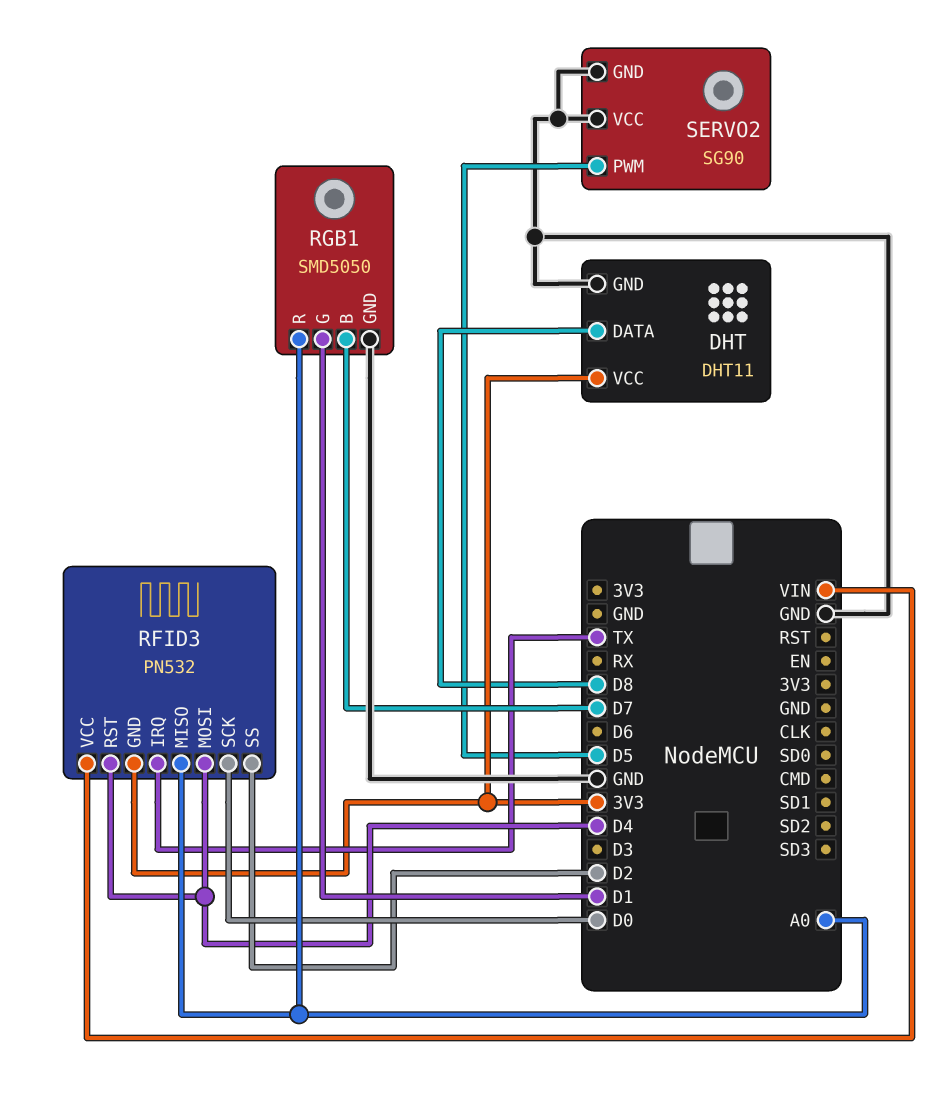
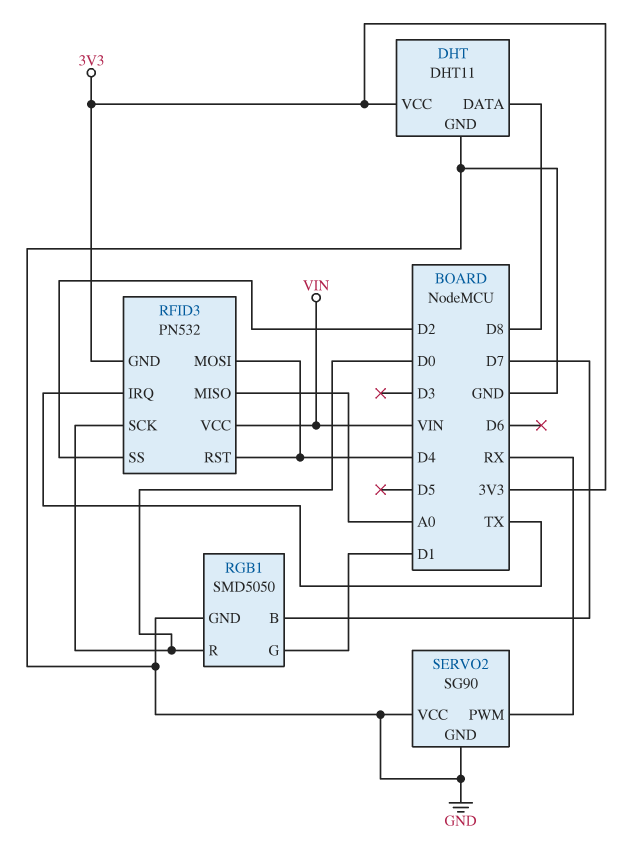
RGB1 pin R: A0 -> D0
SERVO2 pin PWM: D5 -> RX

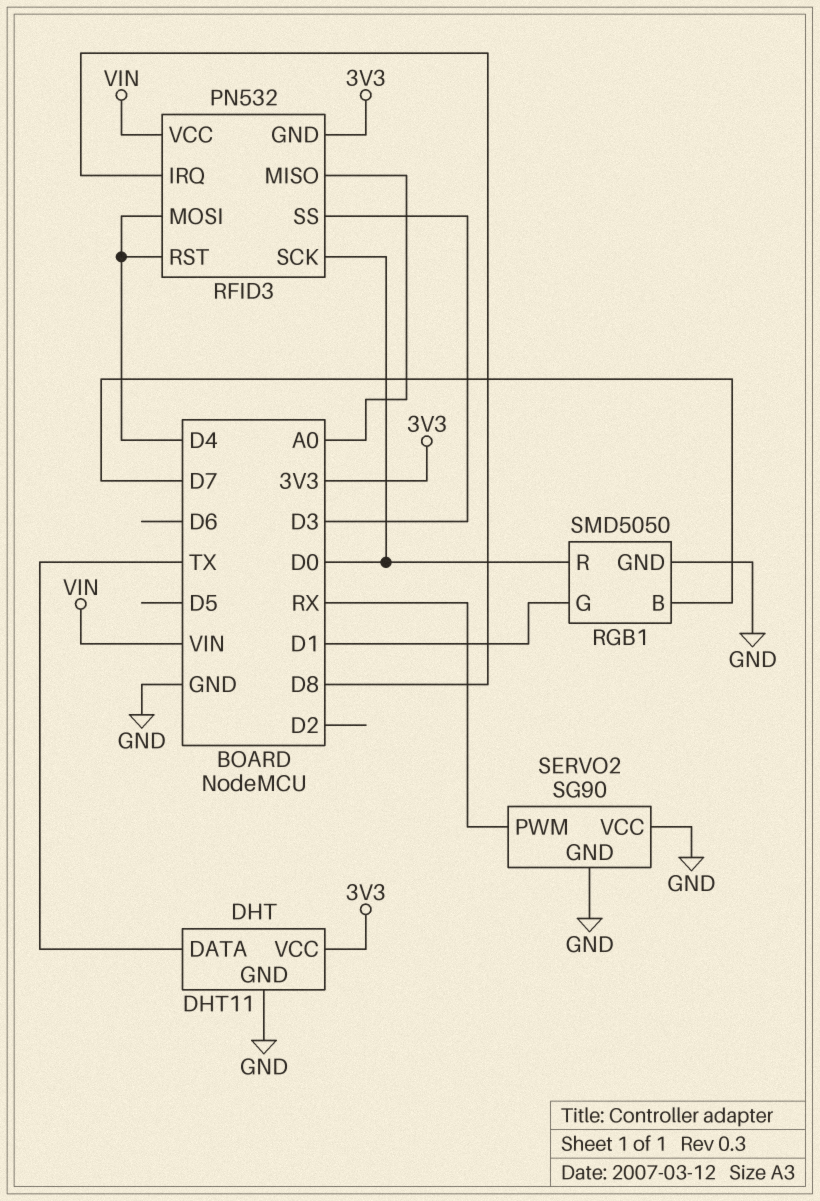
DHT pin DATA: D8 -> TX
RFID3 pin IRQ: TX -> D8
RFID3 pin SS: D2 -> D3

